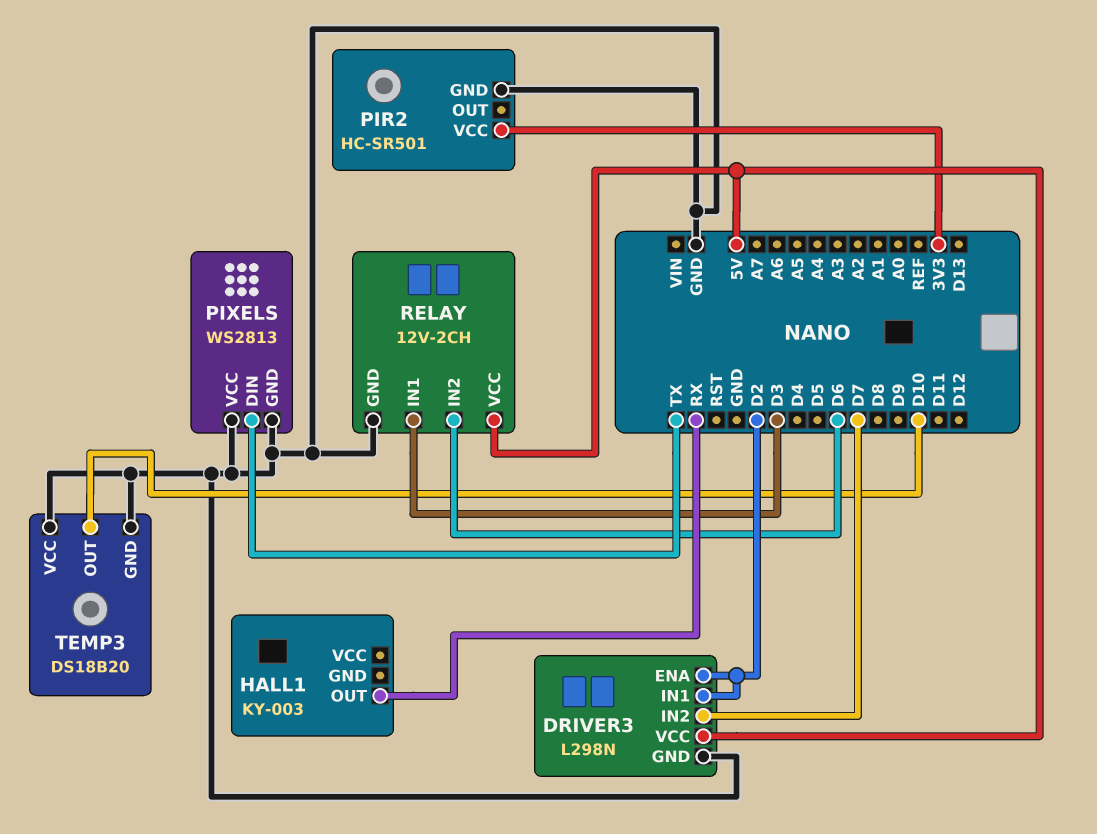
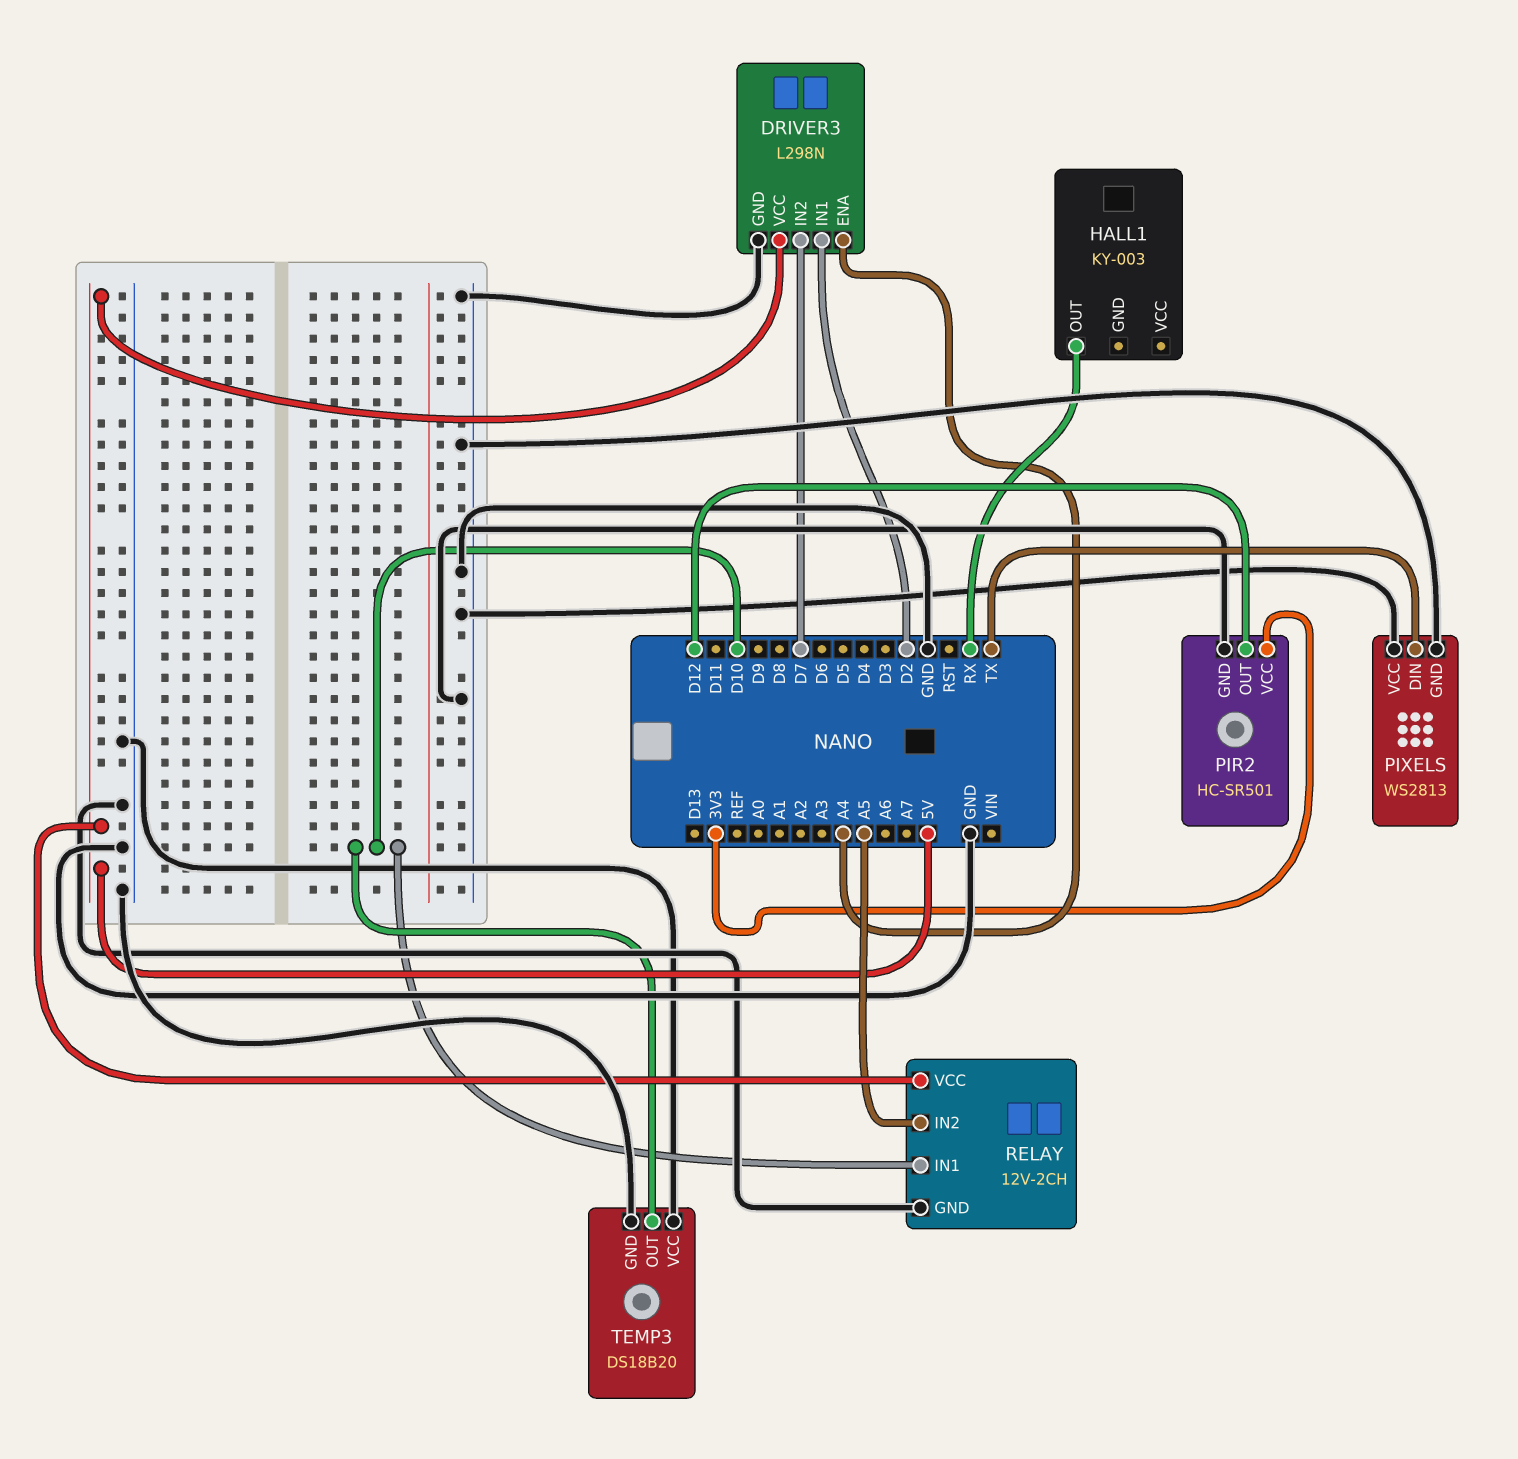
DRIVER3 pin ENA: D2 -> A4
PIR2 pin OUT: none -> D12
RELAY pin IN1: D3 -> D10
RELAY pin IN2: D6 -> A5

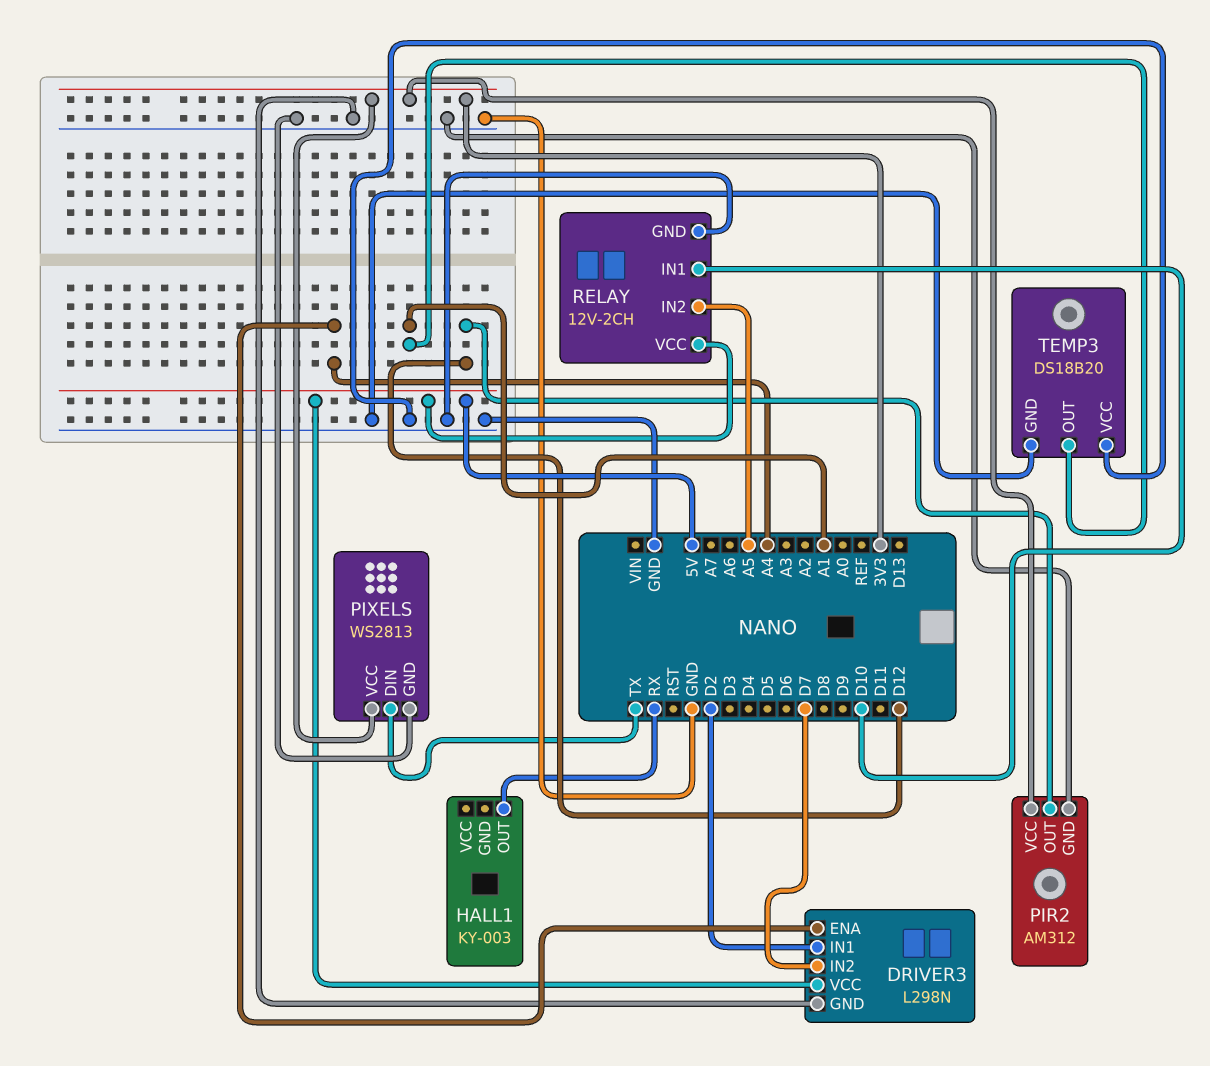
PIR2: HC-SR501 -> AM312
PIXELS pin VCC: GND -> 3V3
TEMP3 pin OUT: D10 -> A1

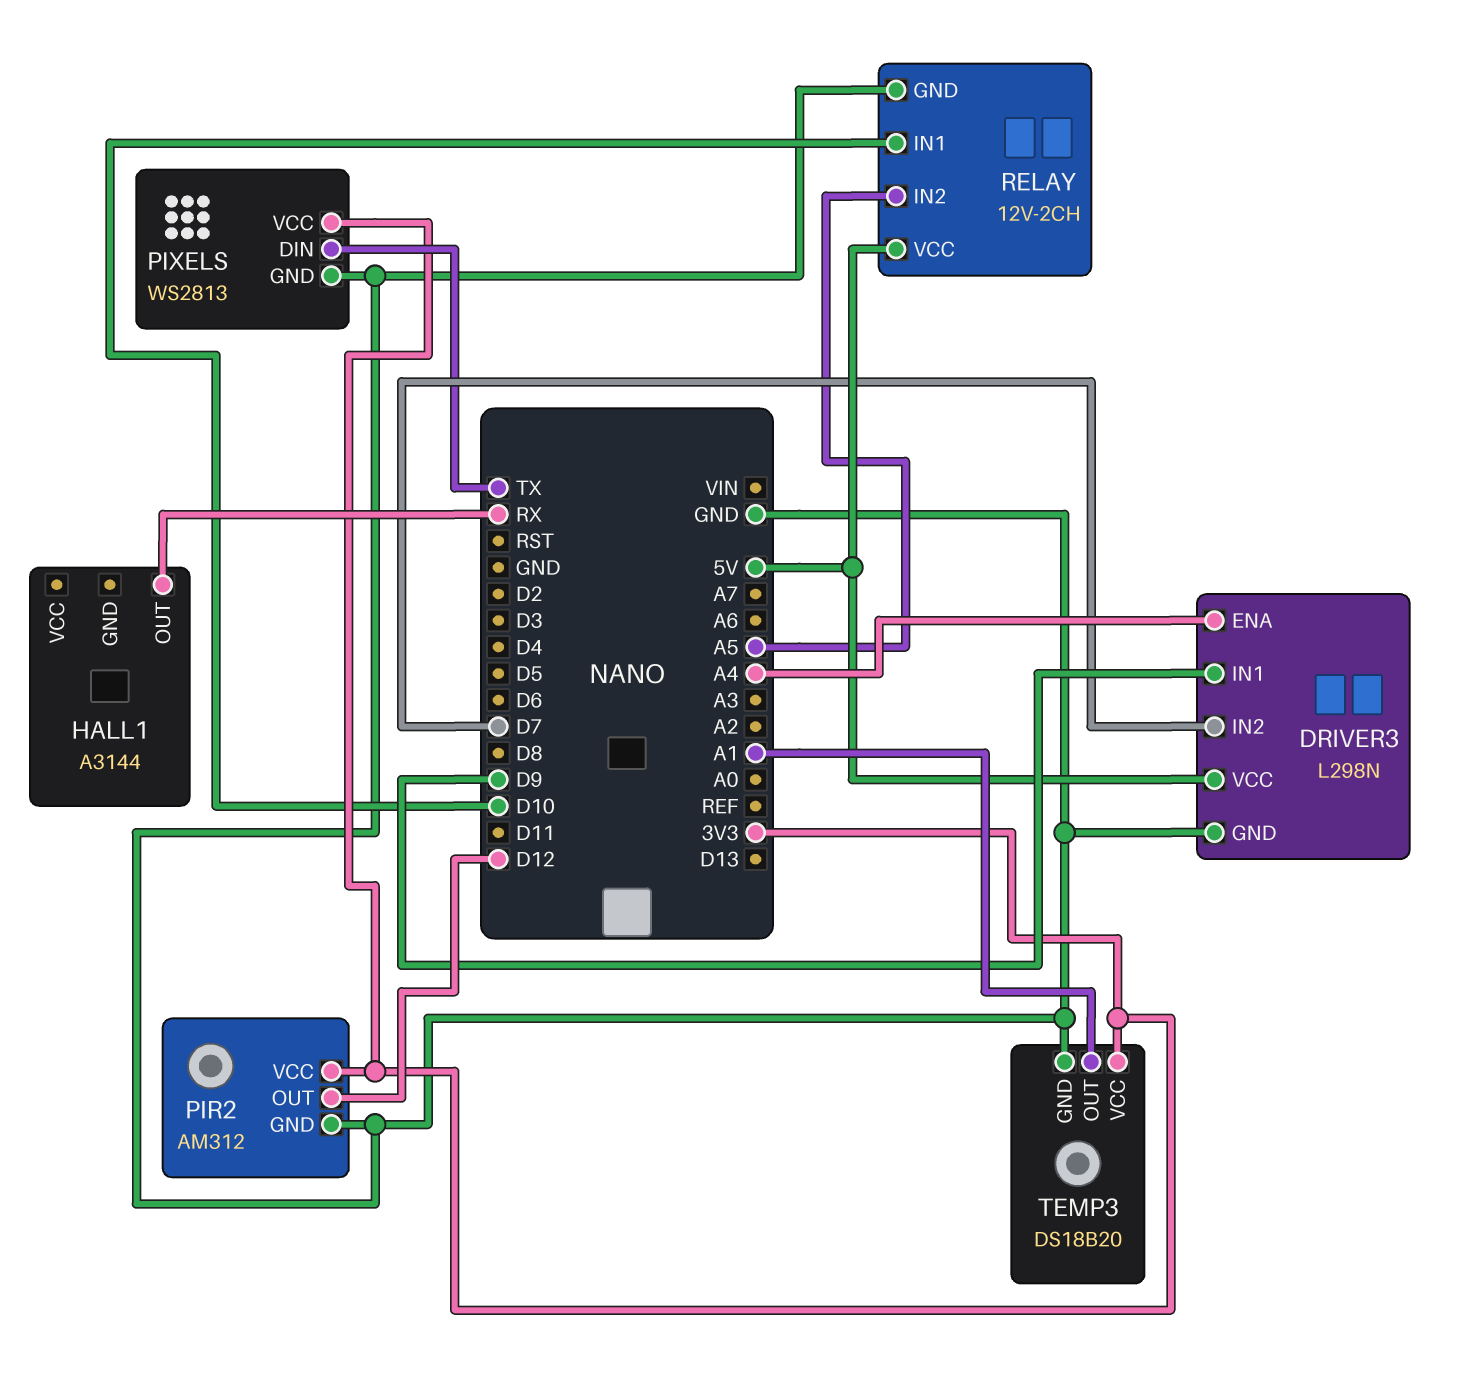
DRIVER3 pin IN1: D2 -> D9
HALL1: KY-003 -> A3144
TEMP3 pin VCC: GND -> 3V3

